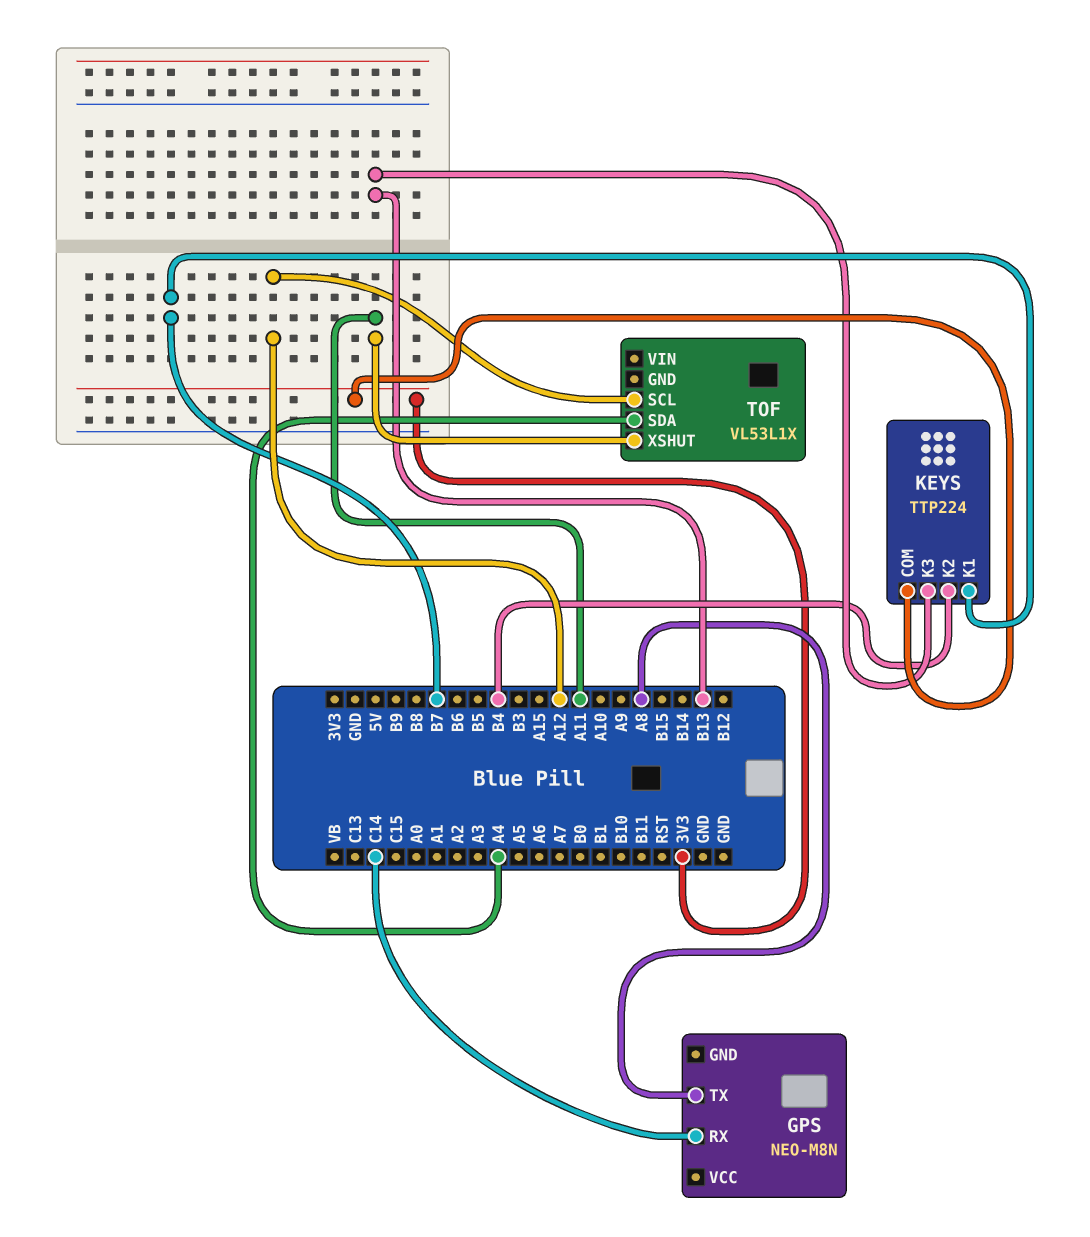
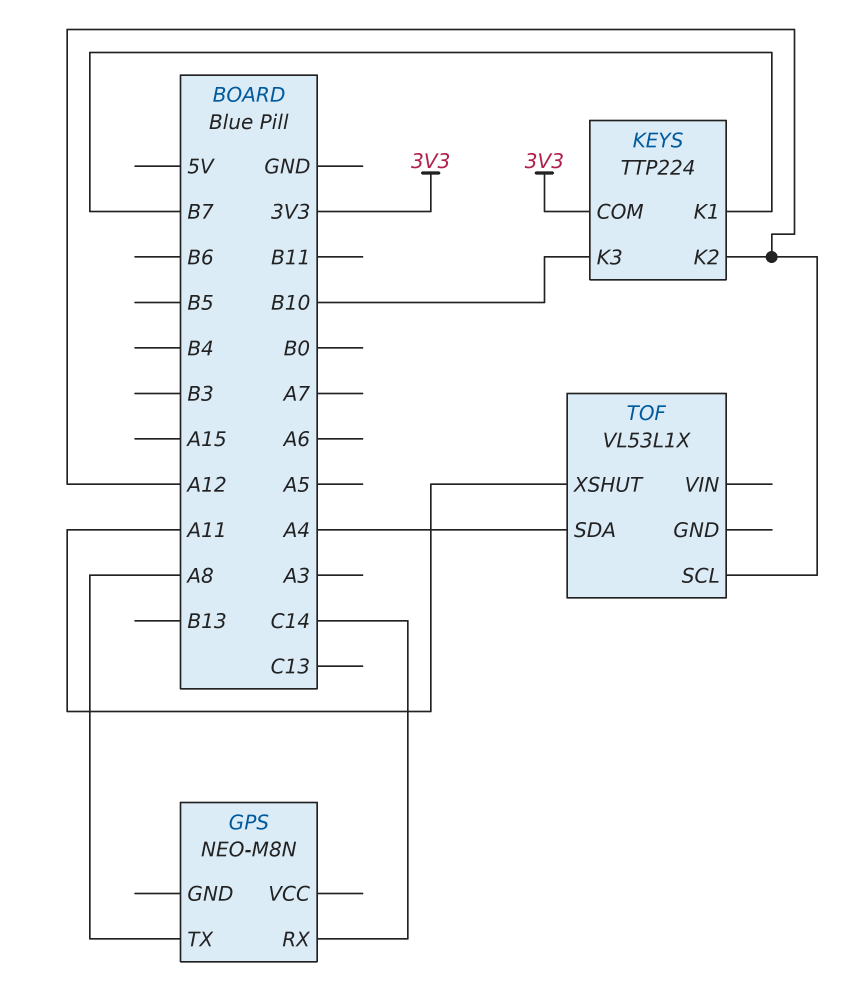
KEYS pin K2: B4 -> A12
KEYS pin K3: B13 -> B10

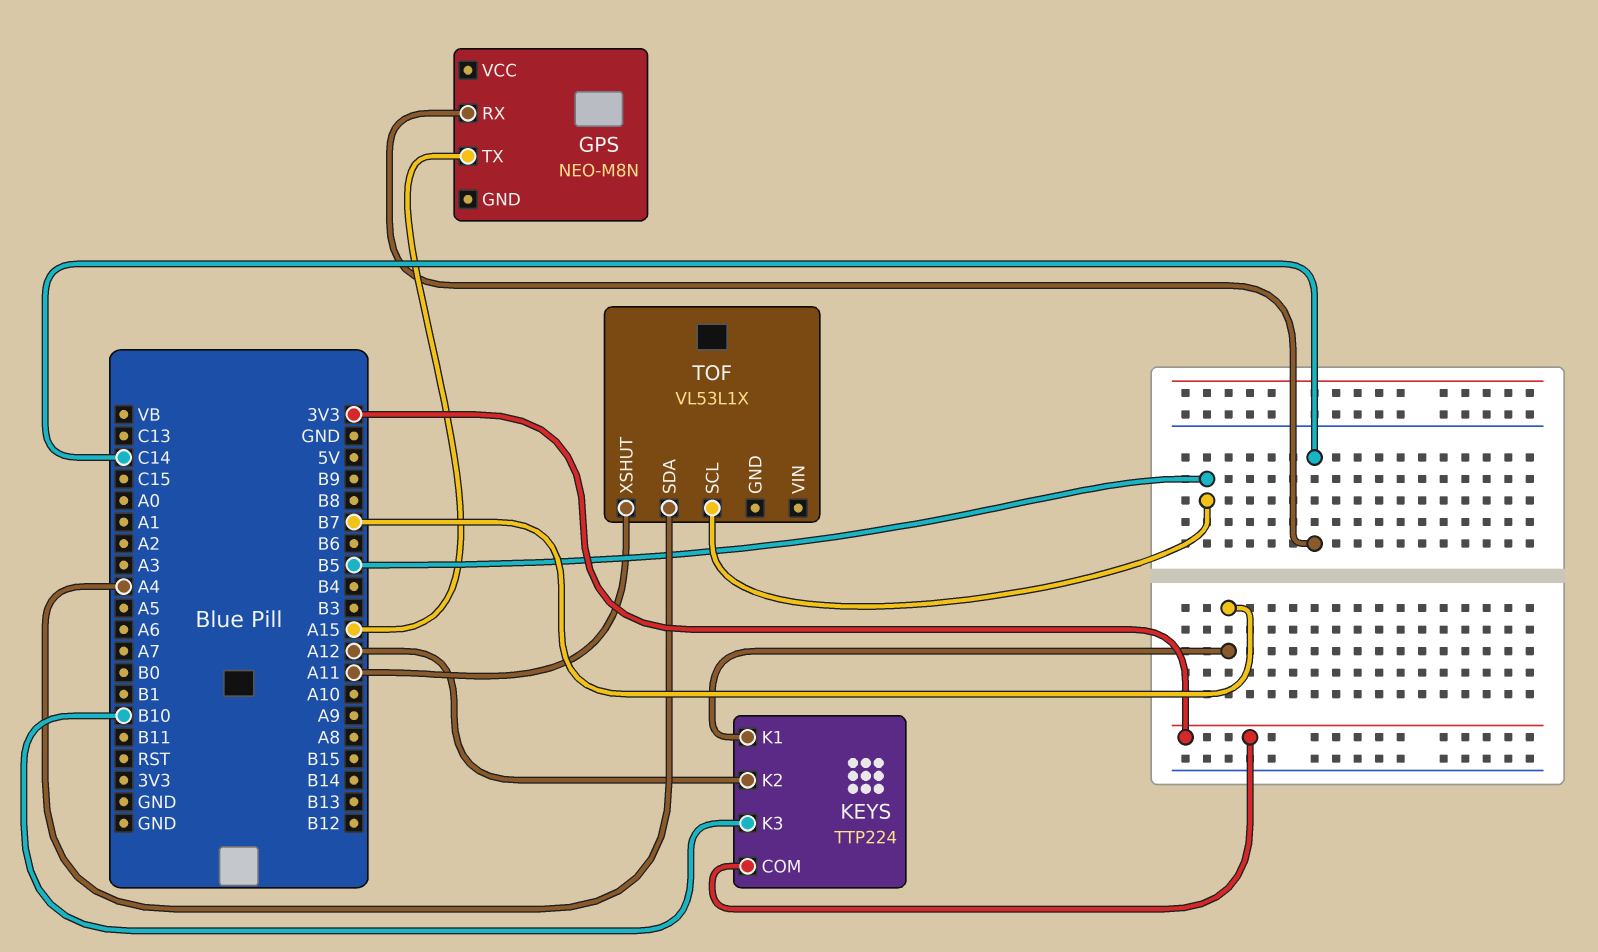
GPS pin TX: A8 -> A15
TOF pin SCL: A12 -> B5

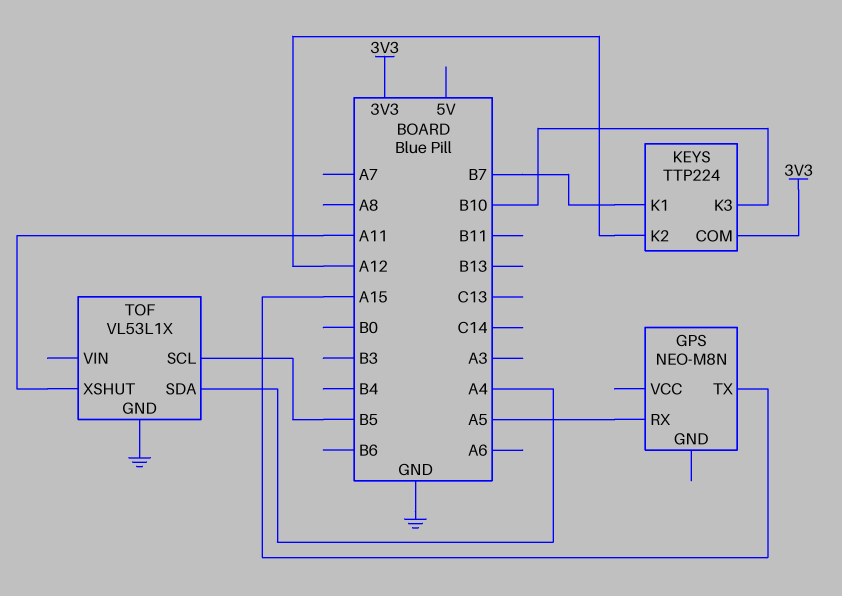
GPS pin RX: C14 -> A5
TOF pin GND: none -> GND

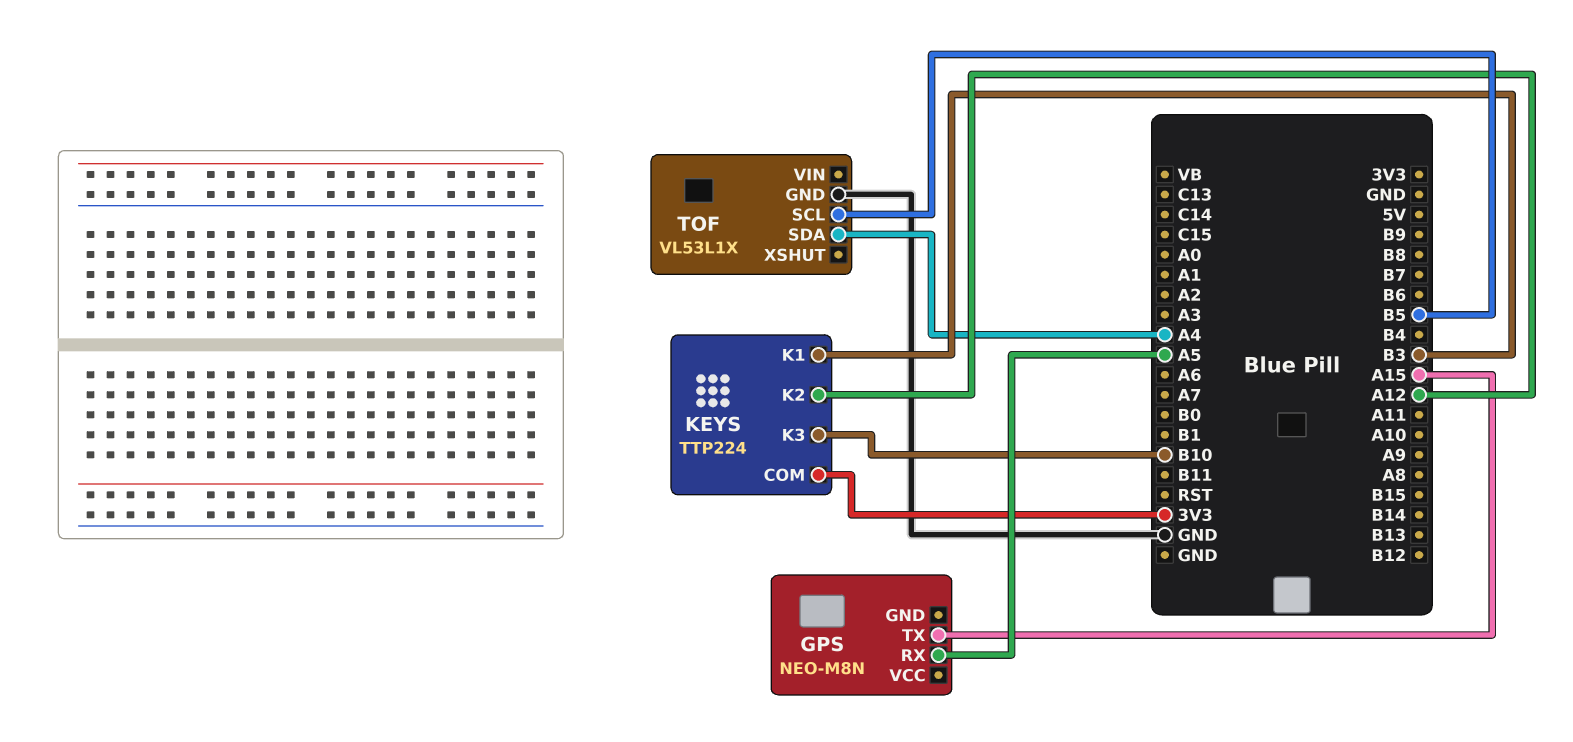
KEYS pin K1: B7 -> B3
TOF pin XSHUT: A11 -> none

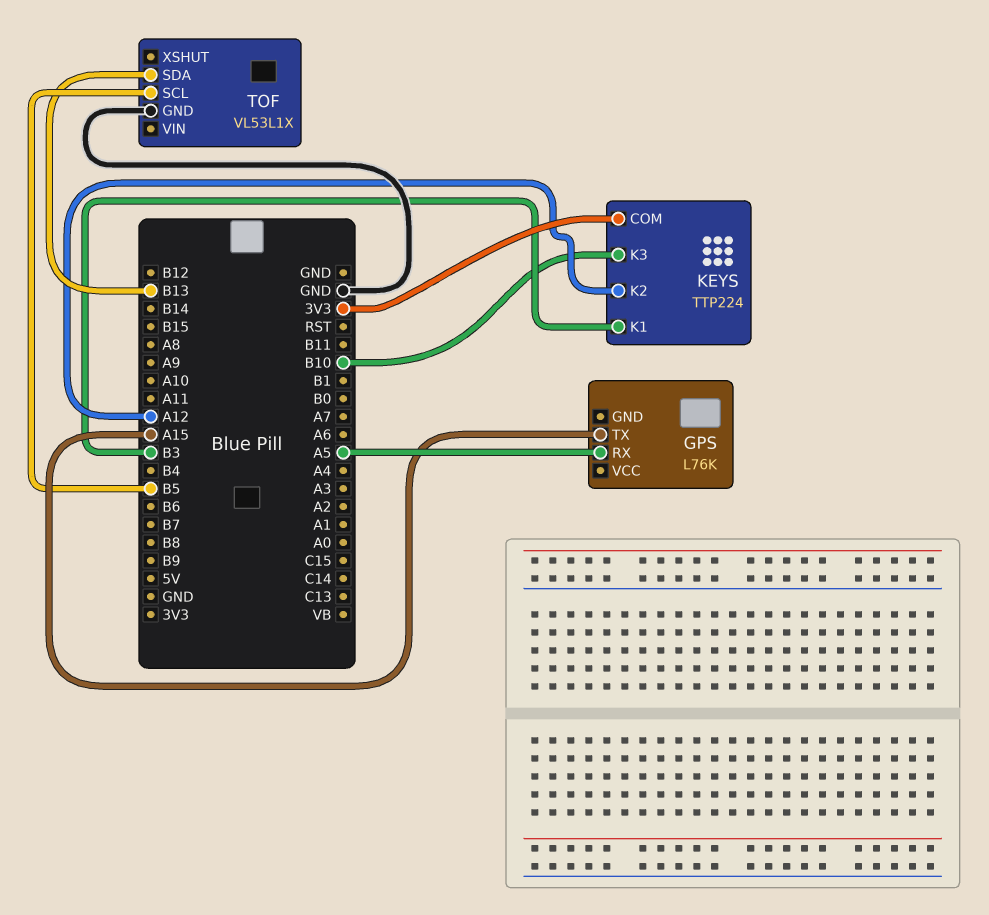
GPS: NEO-M8N -> L76K
TOF pin SDA: A4 -> B13

